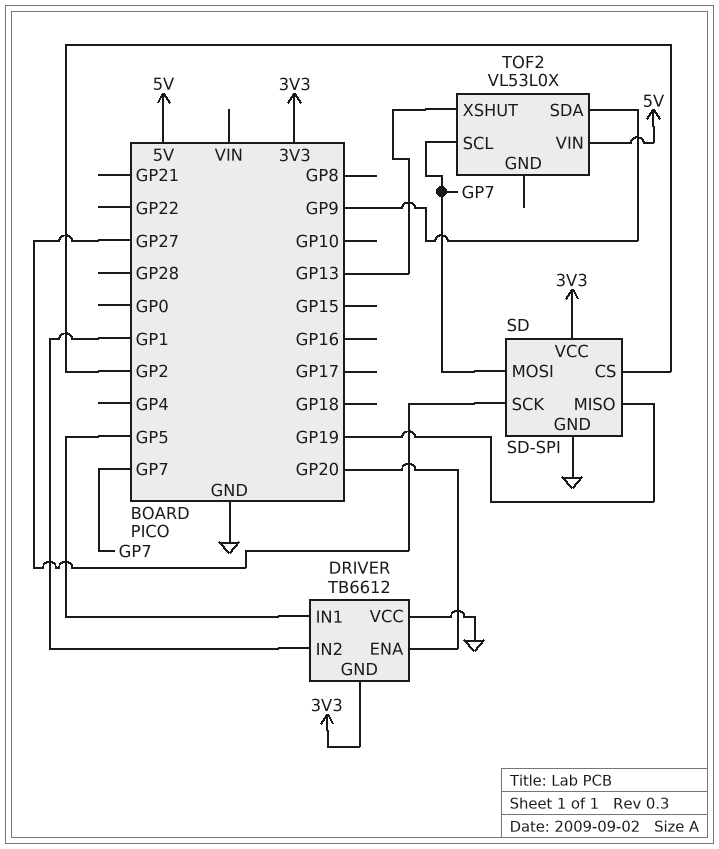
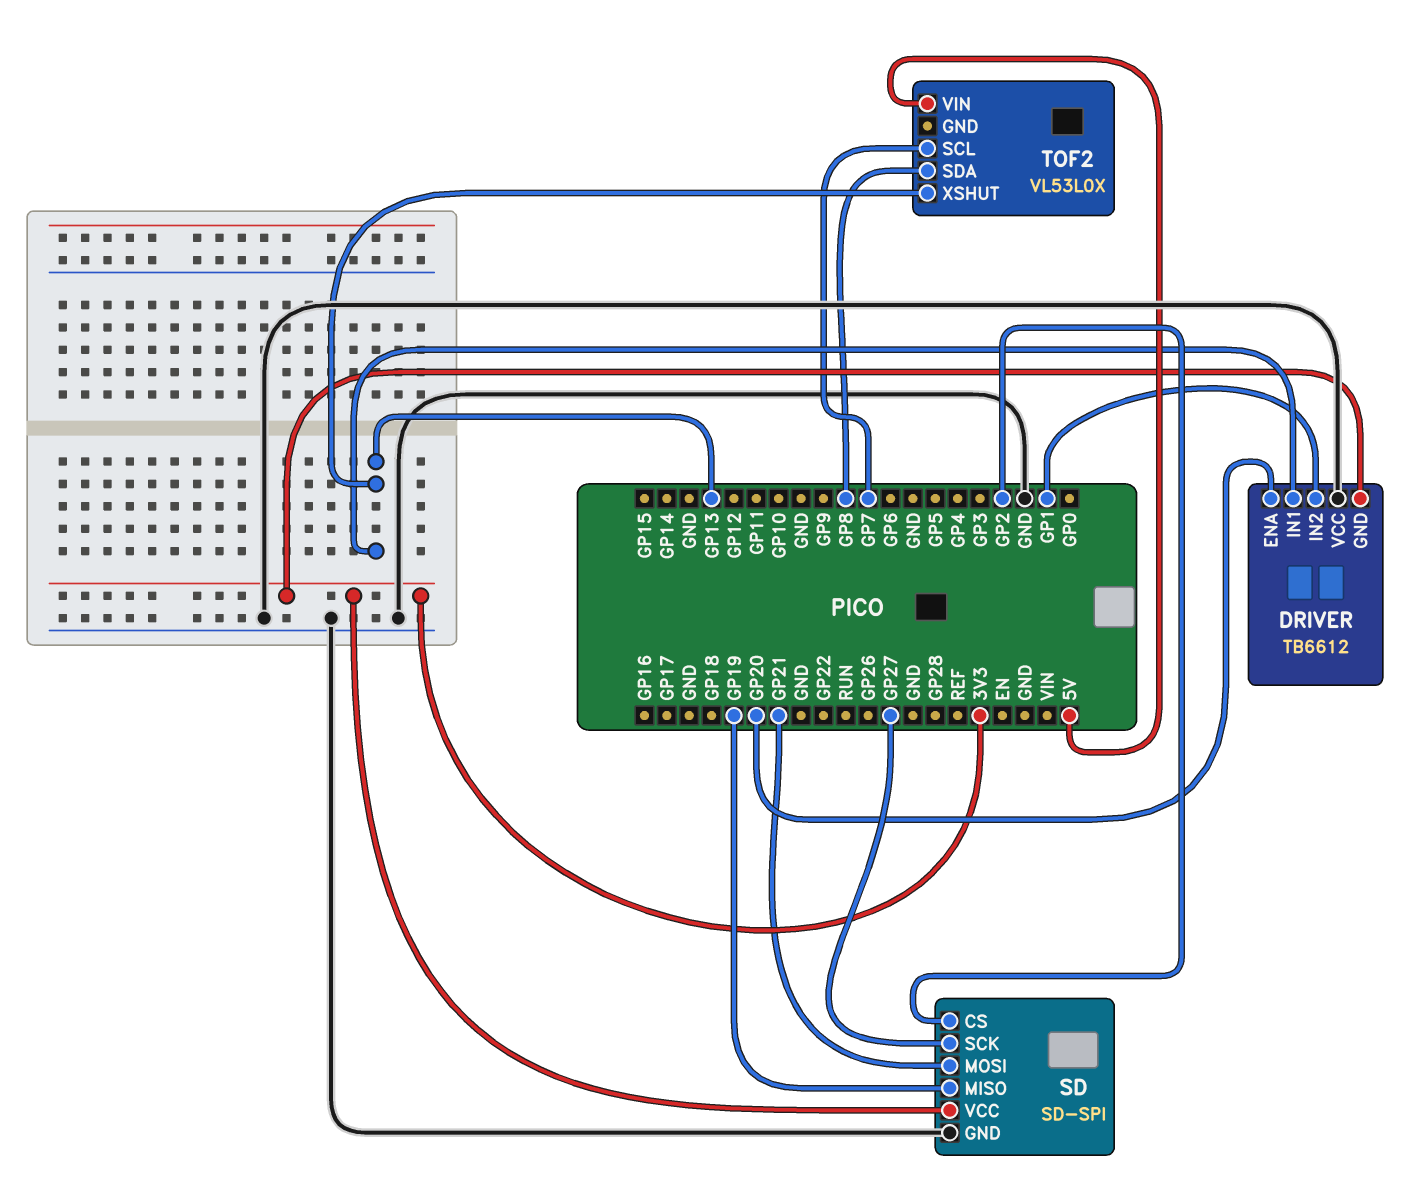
DRIVER pin IN1: GP5 -> GP13
SD pin MOSI: GP7 -> GP21
TOF2 pin SDA: GP9 -> GP8

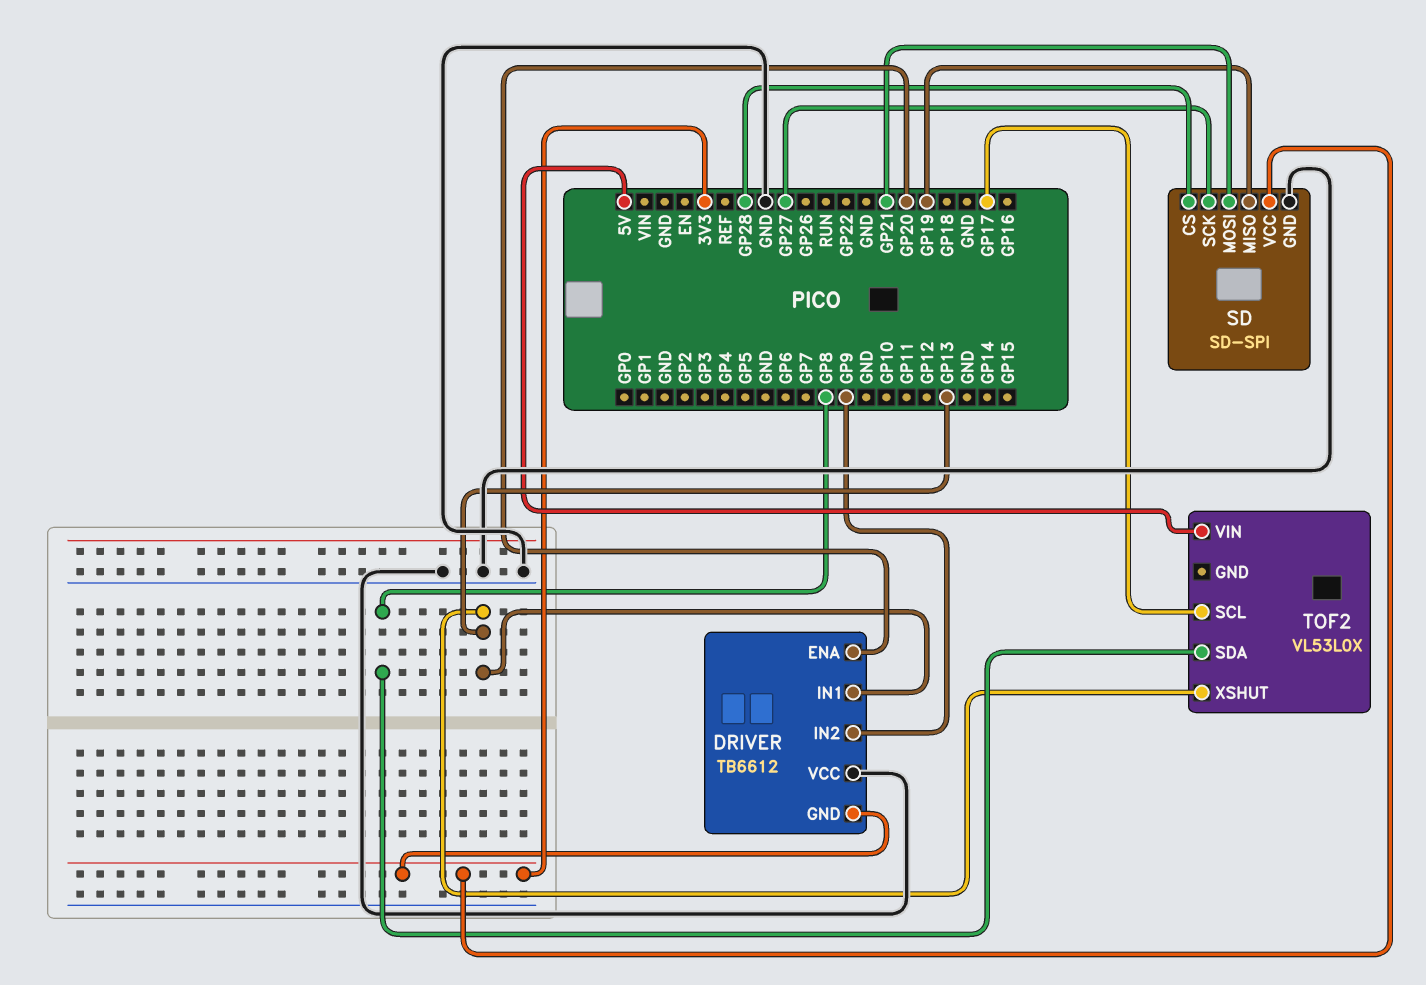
DRIVER pin IN2: GP1 -> GP9
SD pin CS: GP2 -> GP28
TOF2 pin SCL: GP7 -> GP17

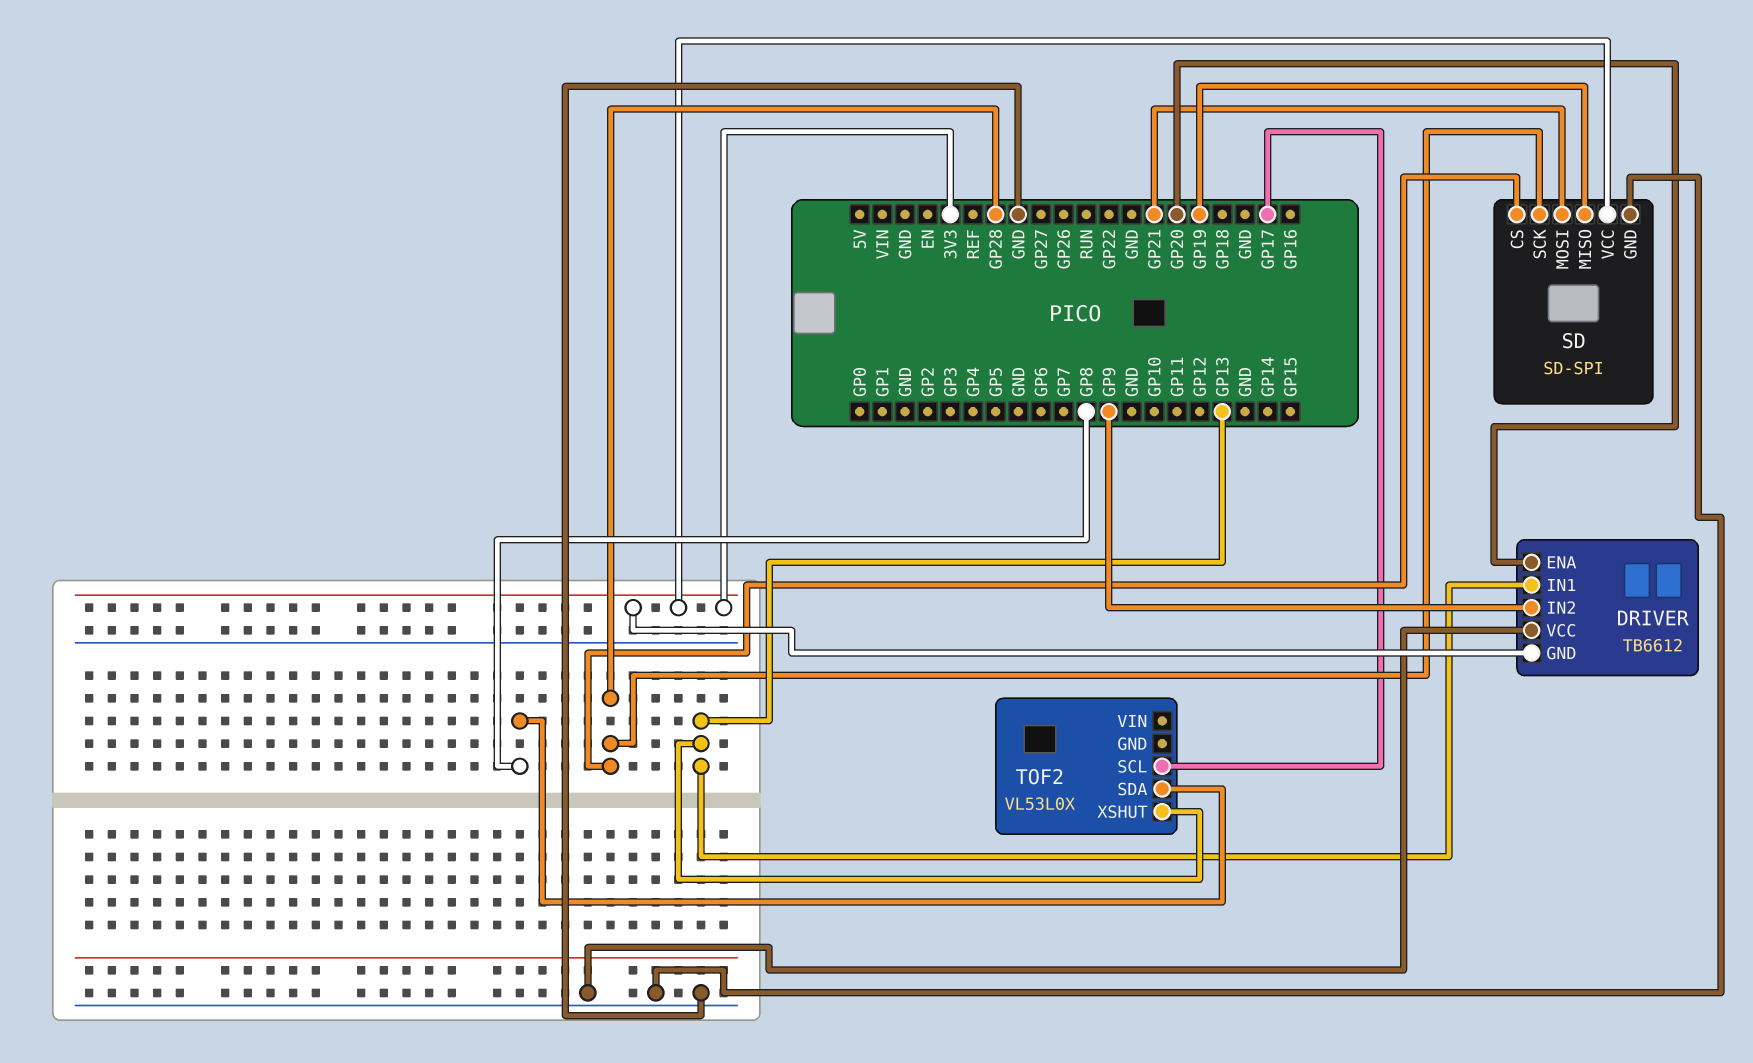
SD pin SCK: GP27 -> GP28
TOF2 pin VIN: 5V -> none

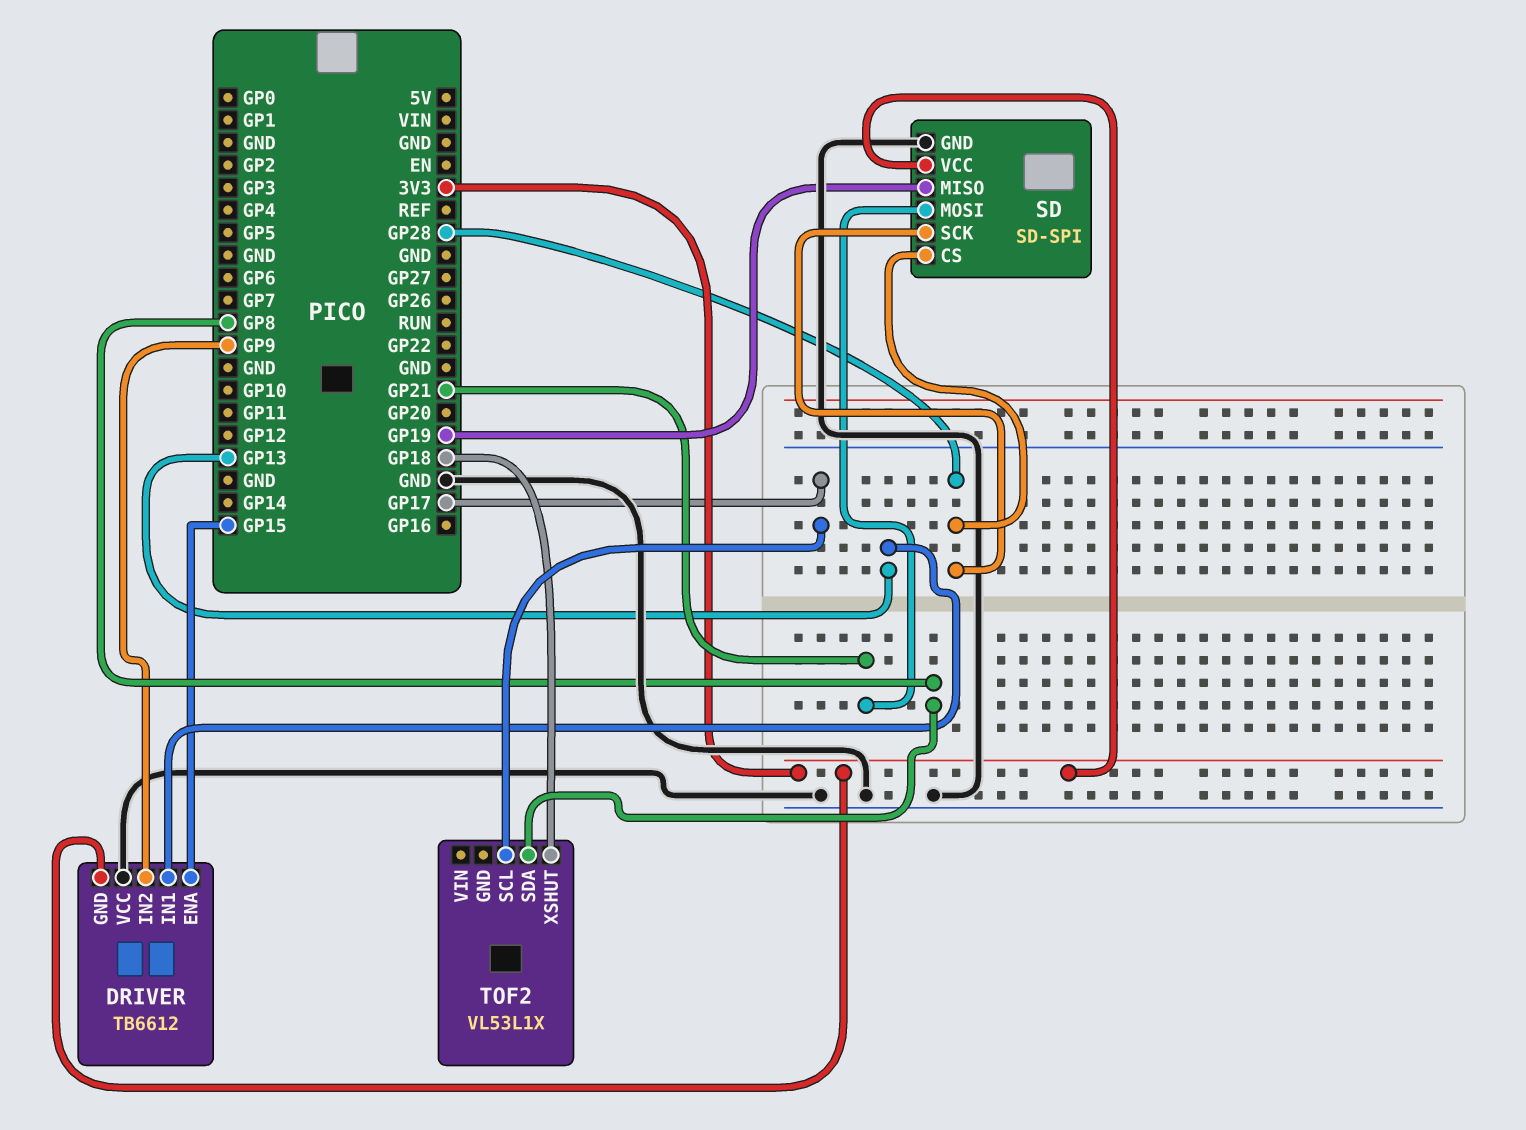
DRIVER pin ENA: GP20 -> GP15
TOF2: VL53L0X -> VL53L1X
TOF2 pin XSHUT: GP13 -> GP18

